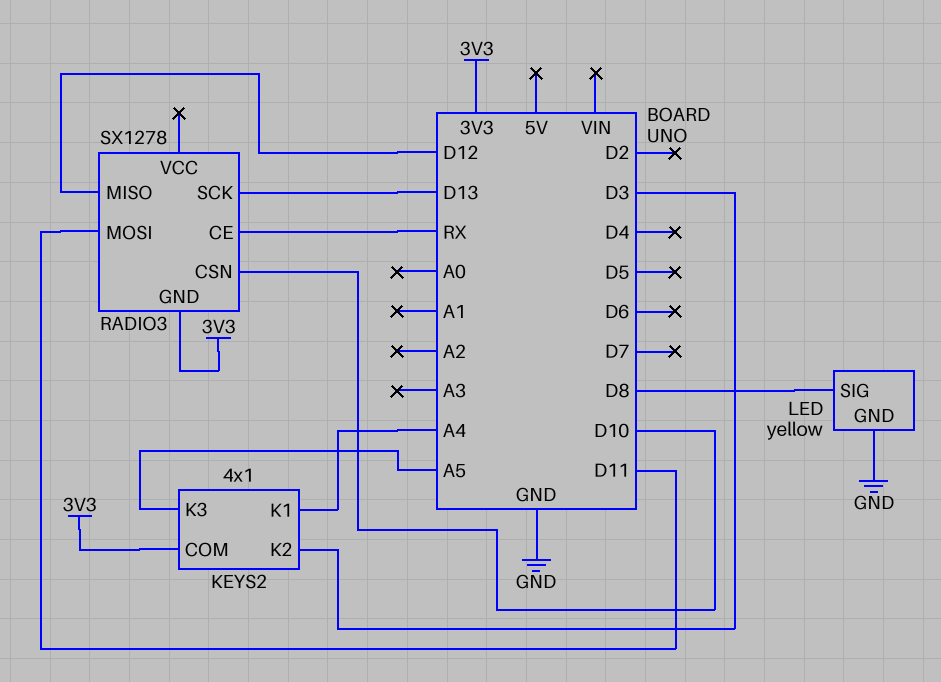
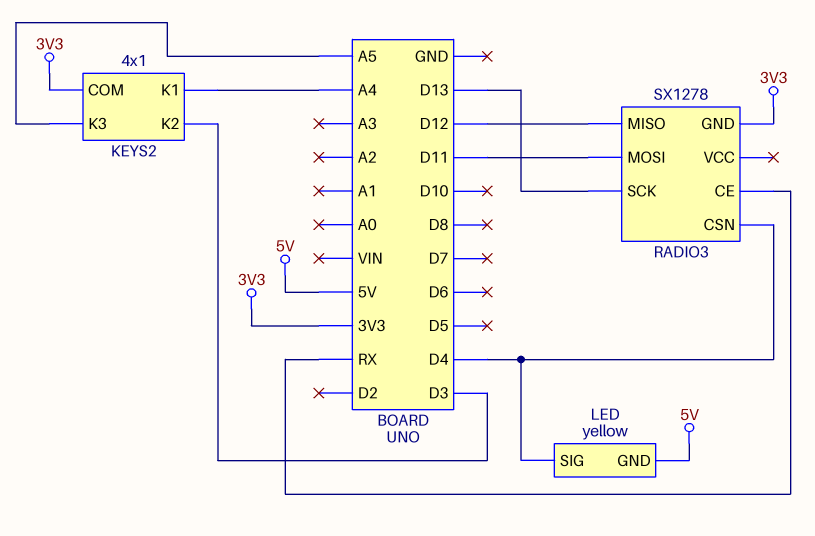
LED pin GND: GND -> 5V
LED pin SIG: D8 -> D4
RADIO3 pin CSN: D10 -> D4

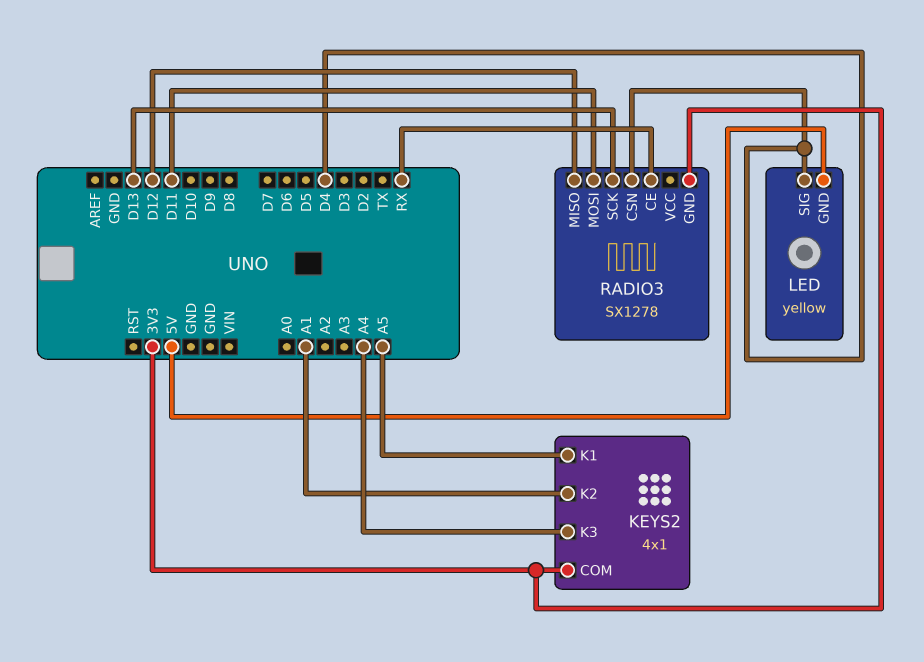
KEYS2 pin K1: A4 -> A5
KEYS2 pin K2: D3 -> A1
KEYS2 pin K3: A5 -> A4

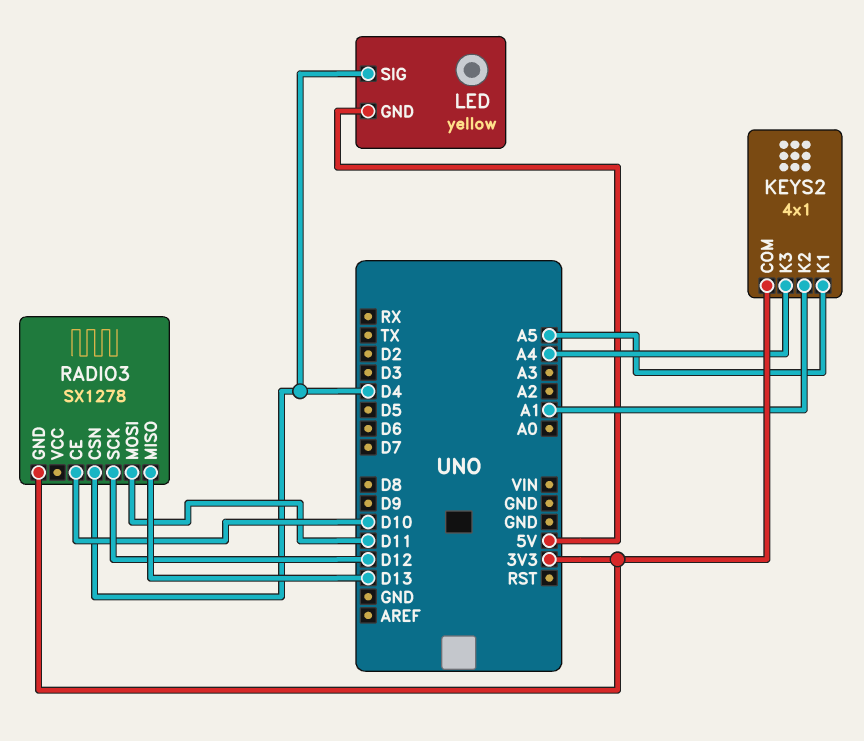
RADIO3 pin CE: RX -> D10
RADIO3 pin MISO: D12 -> D13
RADIO3 pin SCK: D13 -> D12

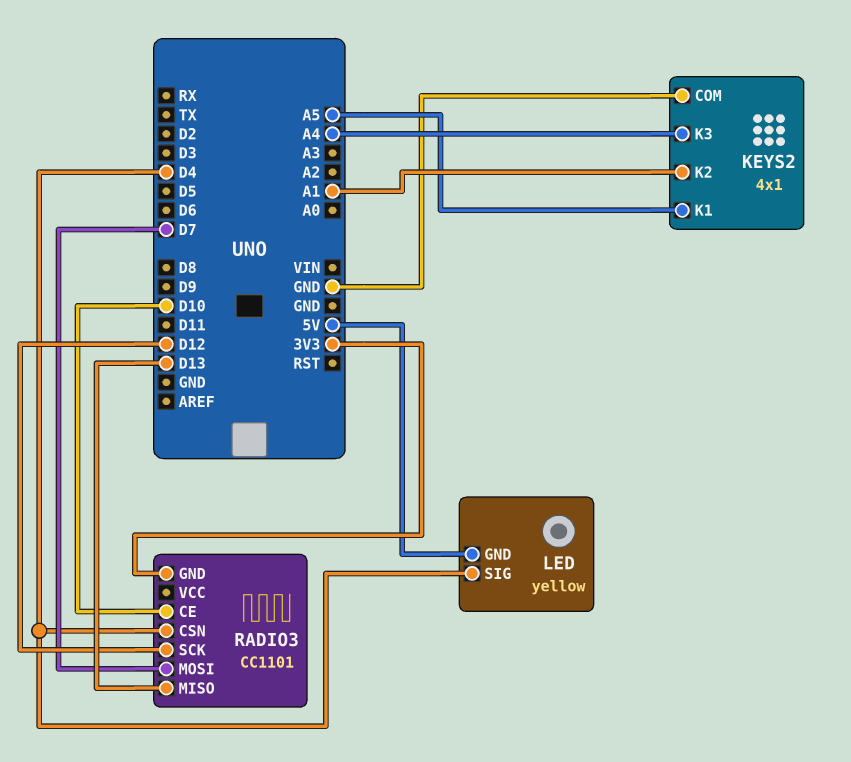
KEYS2 pin COM: 3V3 -> GND
RADIO3: SX1278 -> CC1101
RADIO3 pin MOSI: D11 -> D7

